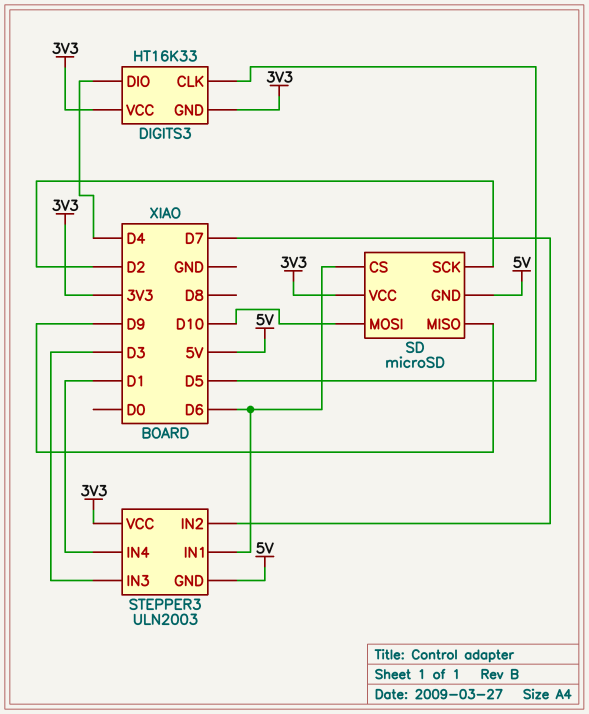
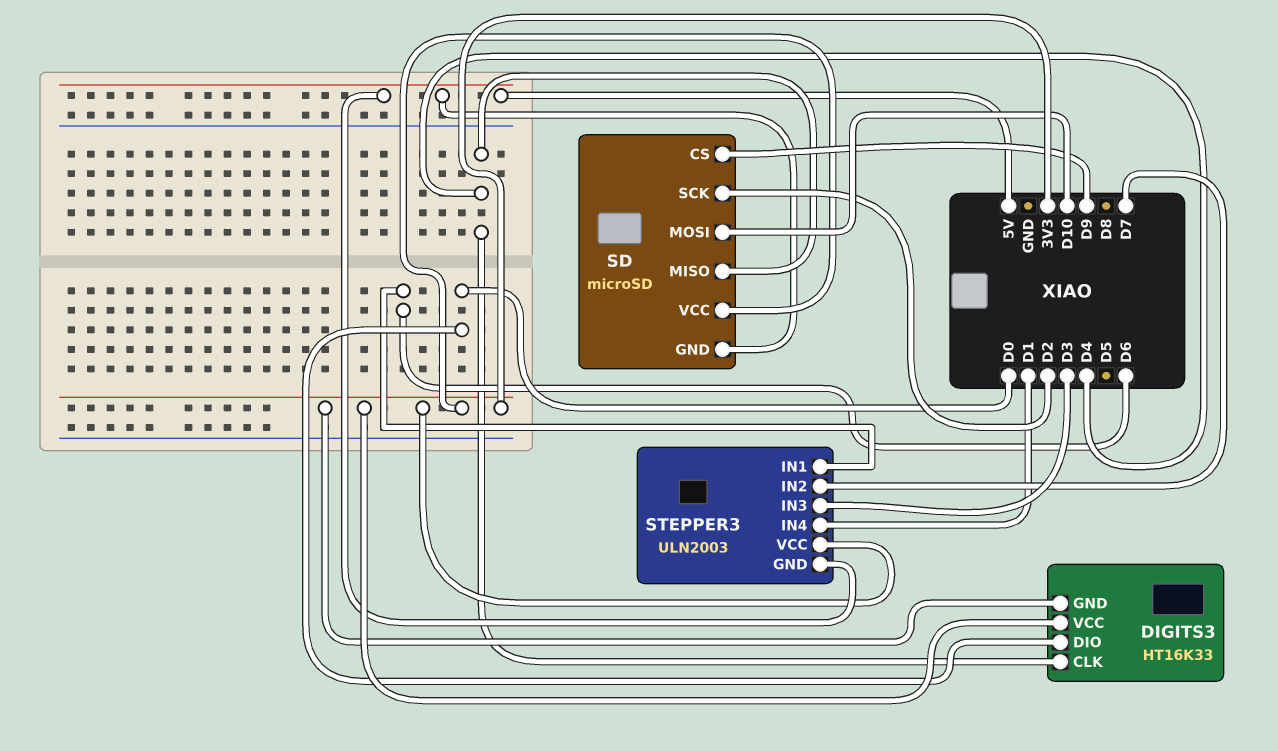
DIGITS3 pin CLK: D5 -> D4
DIGITS3 pin DIO: D4 -> D0
SD pin CS: D6 -> D9
SD pin MISO: D9 -> D4

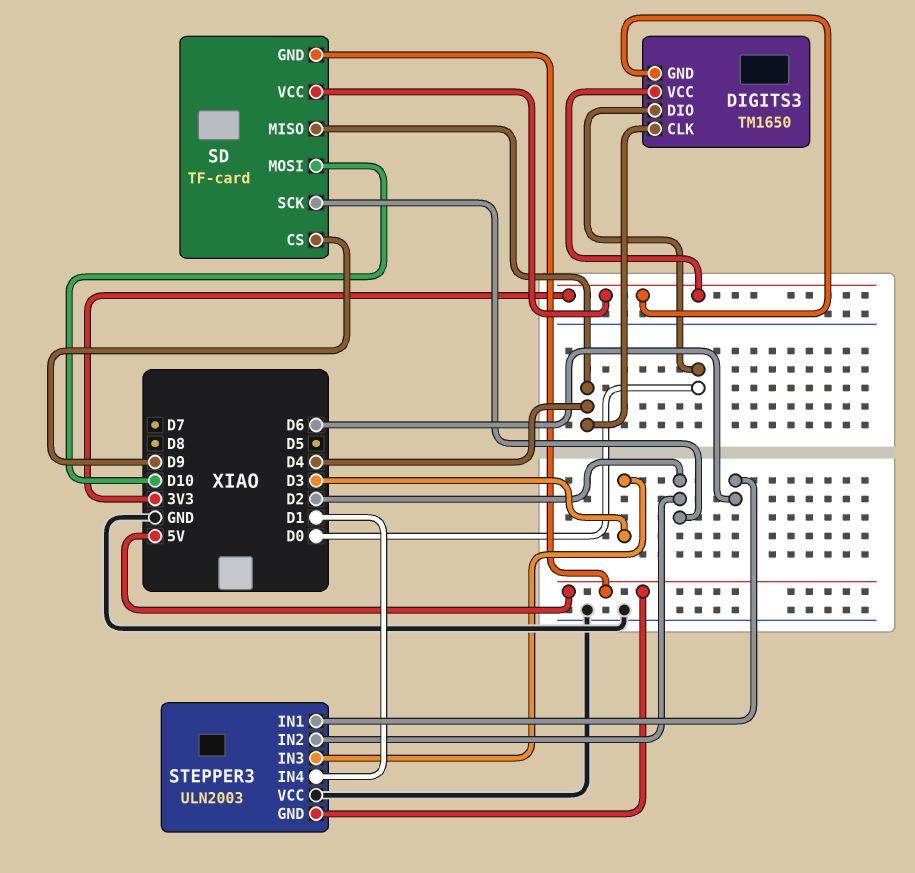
DIGITS3: HT16K33 -> TM1650
SD: microSD -> TF-card
STEPPER3 pin IN2: D7 -> D2
STEPPER3 pin VCC: 3V3 -> GND

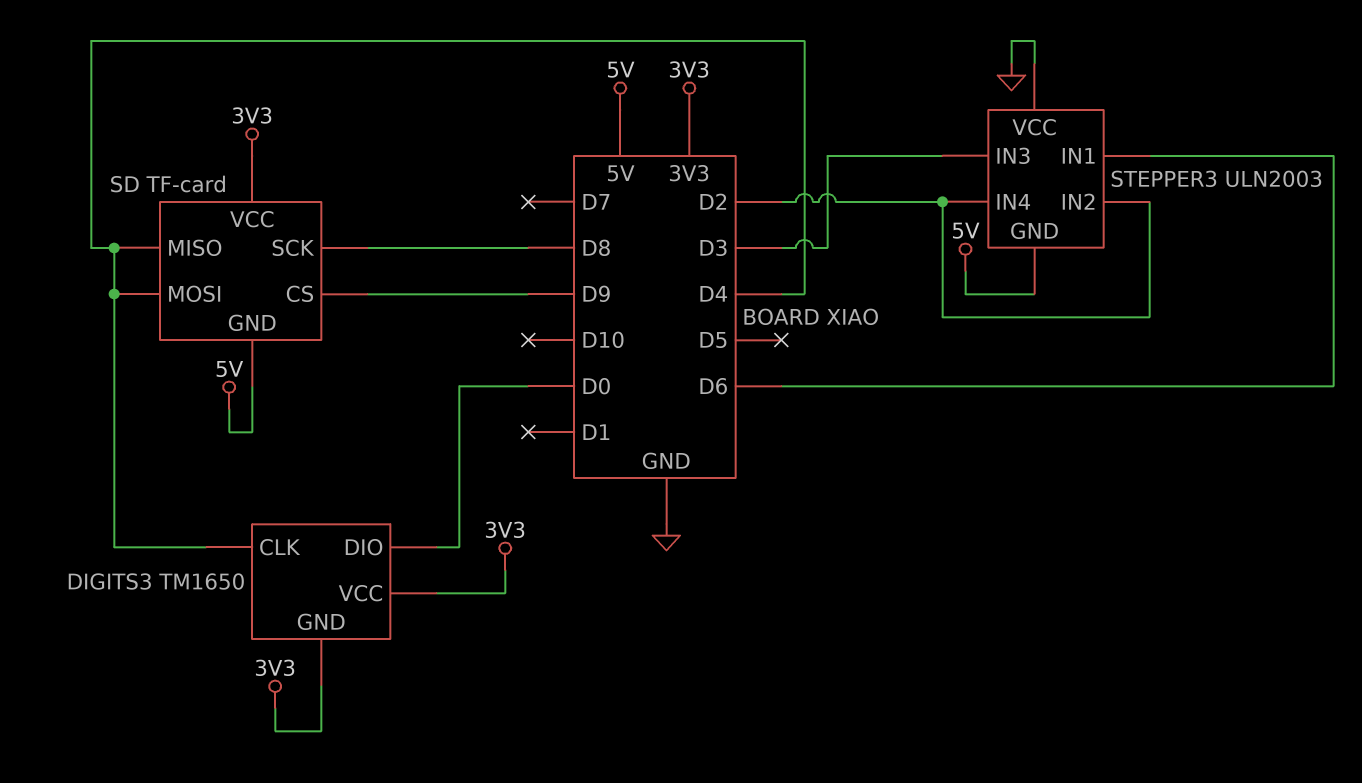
SD pin MOSI: D10 -> D4
SD pin SCK: D2 -> D8
STEPPER3 pin IN4: D1 -> D2

